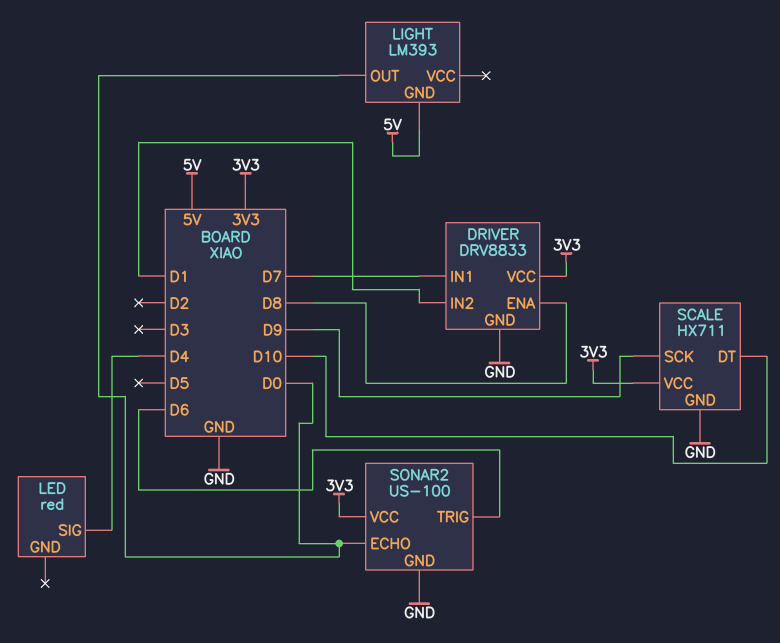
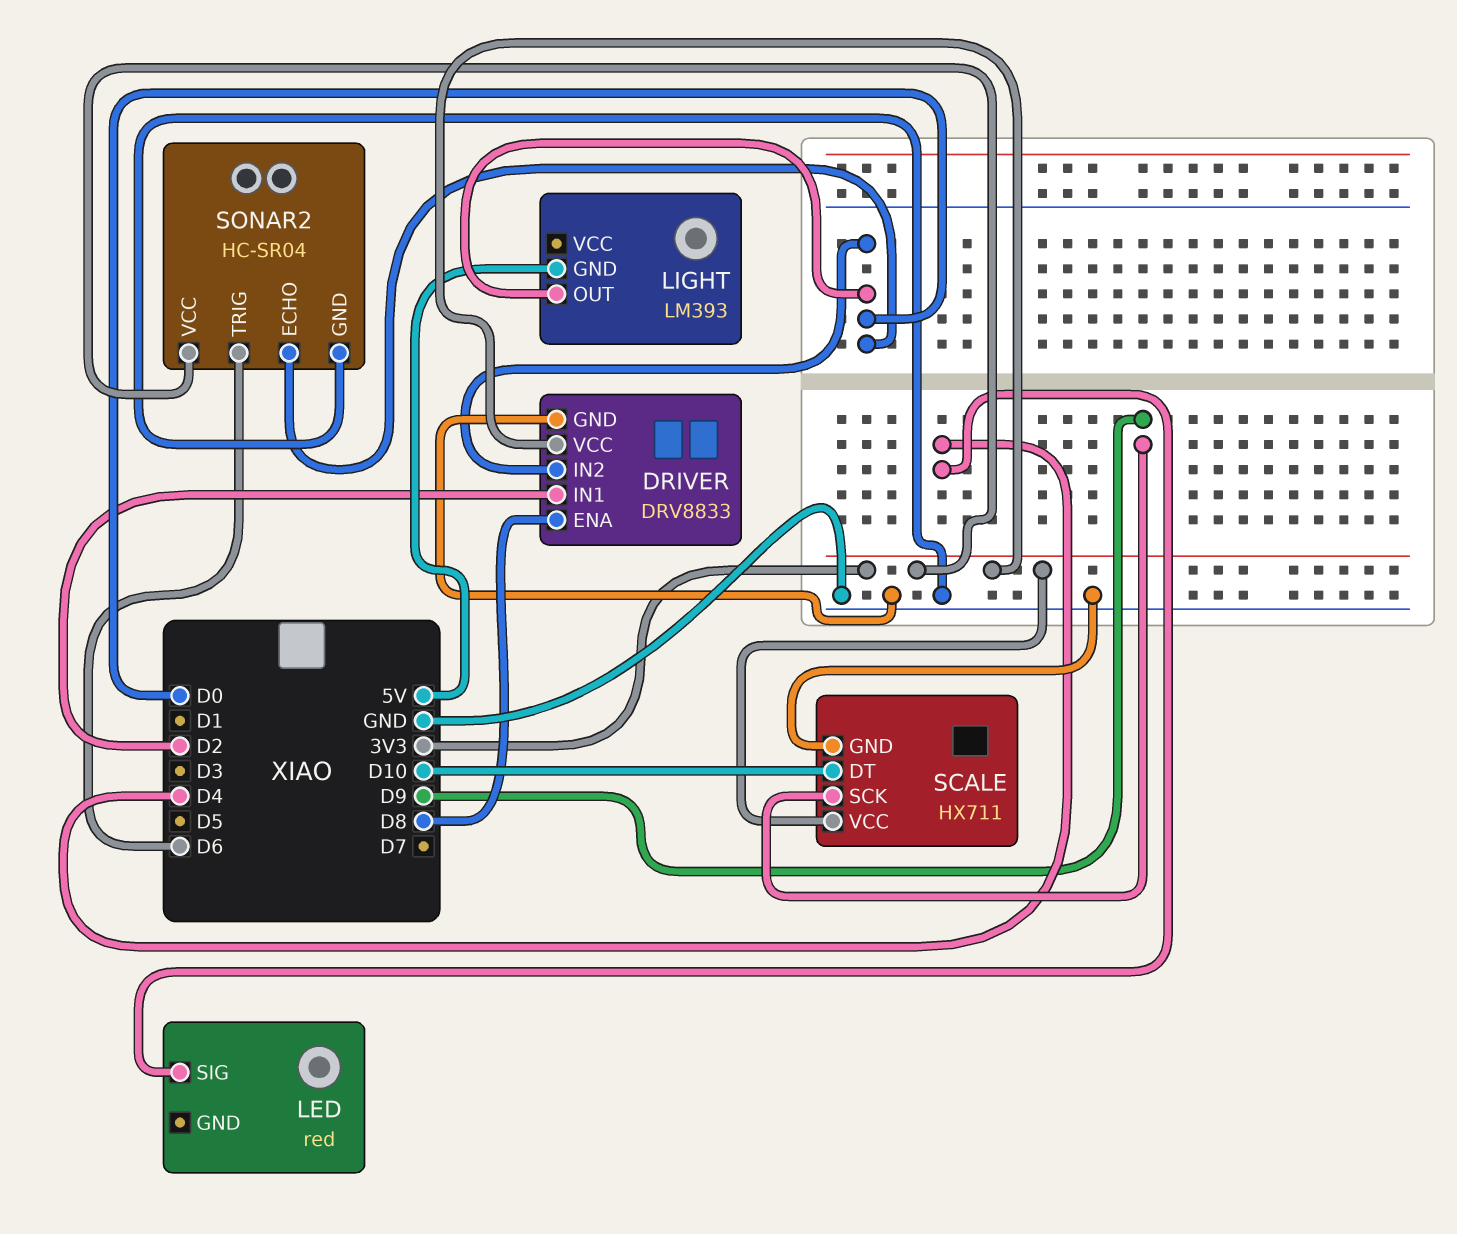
DRIVER pin IN1: D7 -> D2
DRIVER pin IN2: D1 -> D0
SONAR2: US-100 -> HC-SR04

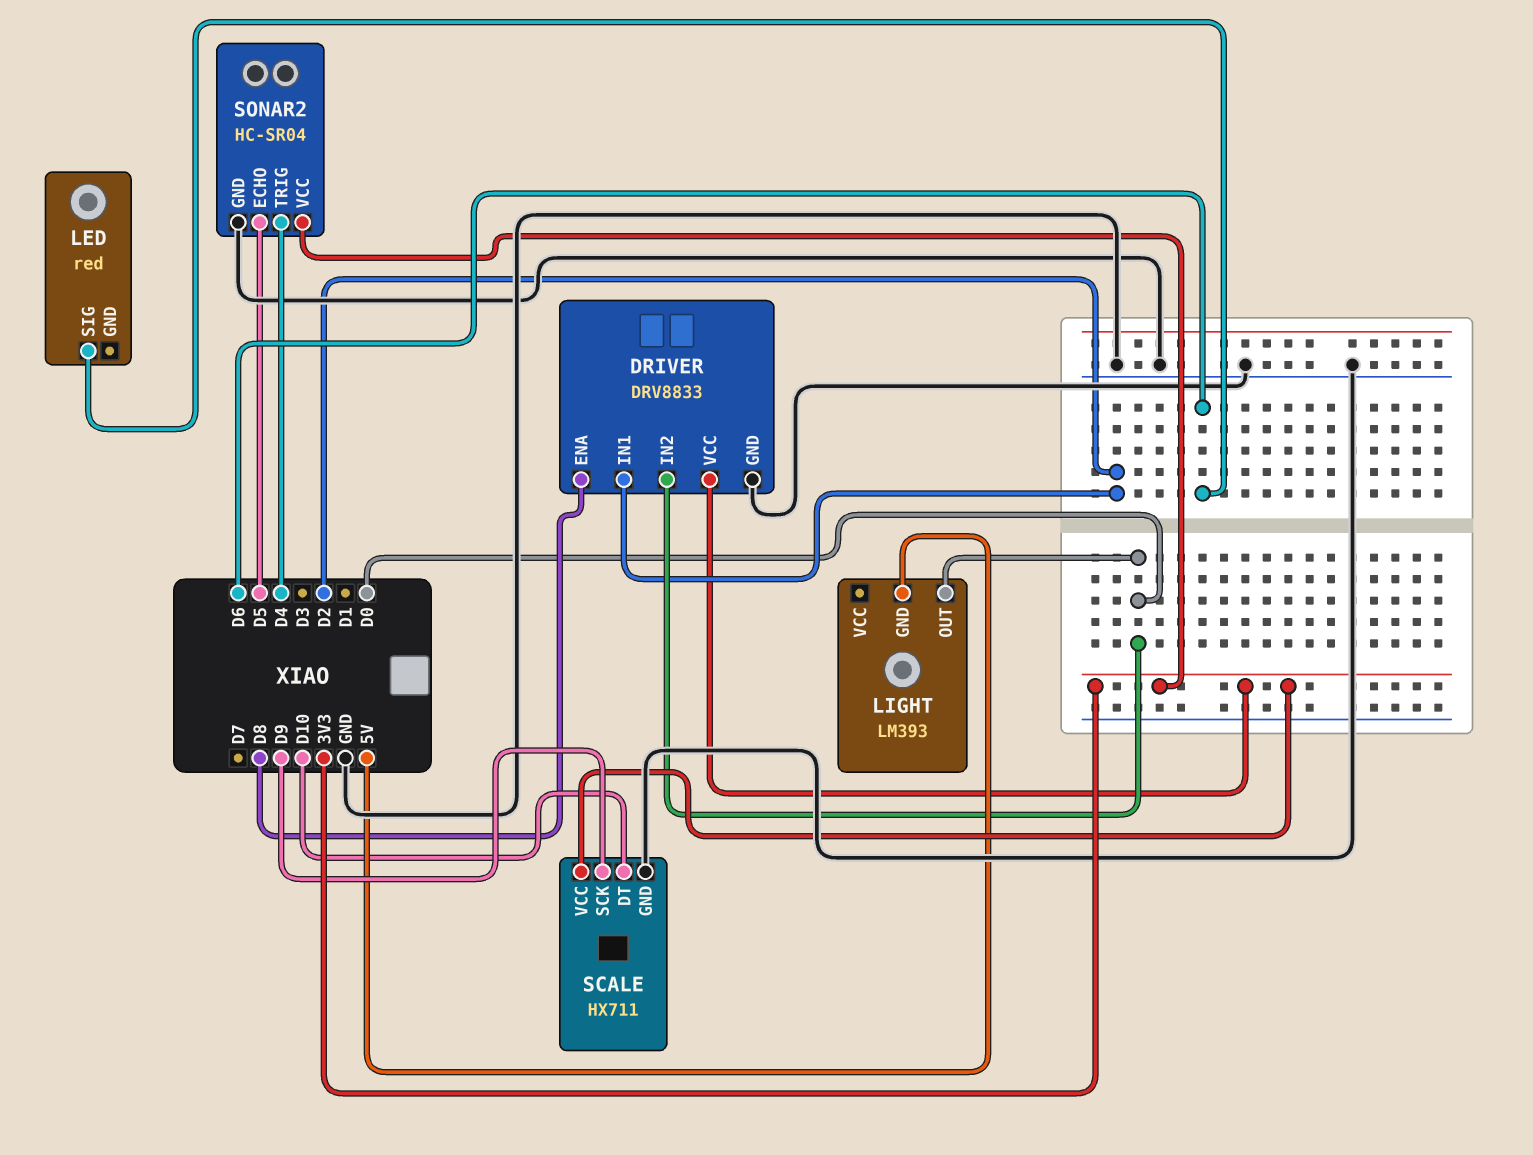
LED pin SIG: D4 -> D6
SONAR2 pin ECHO: D0 -> D5
SONAR2 pin TRIG: D6 -> D4

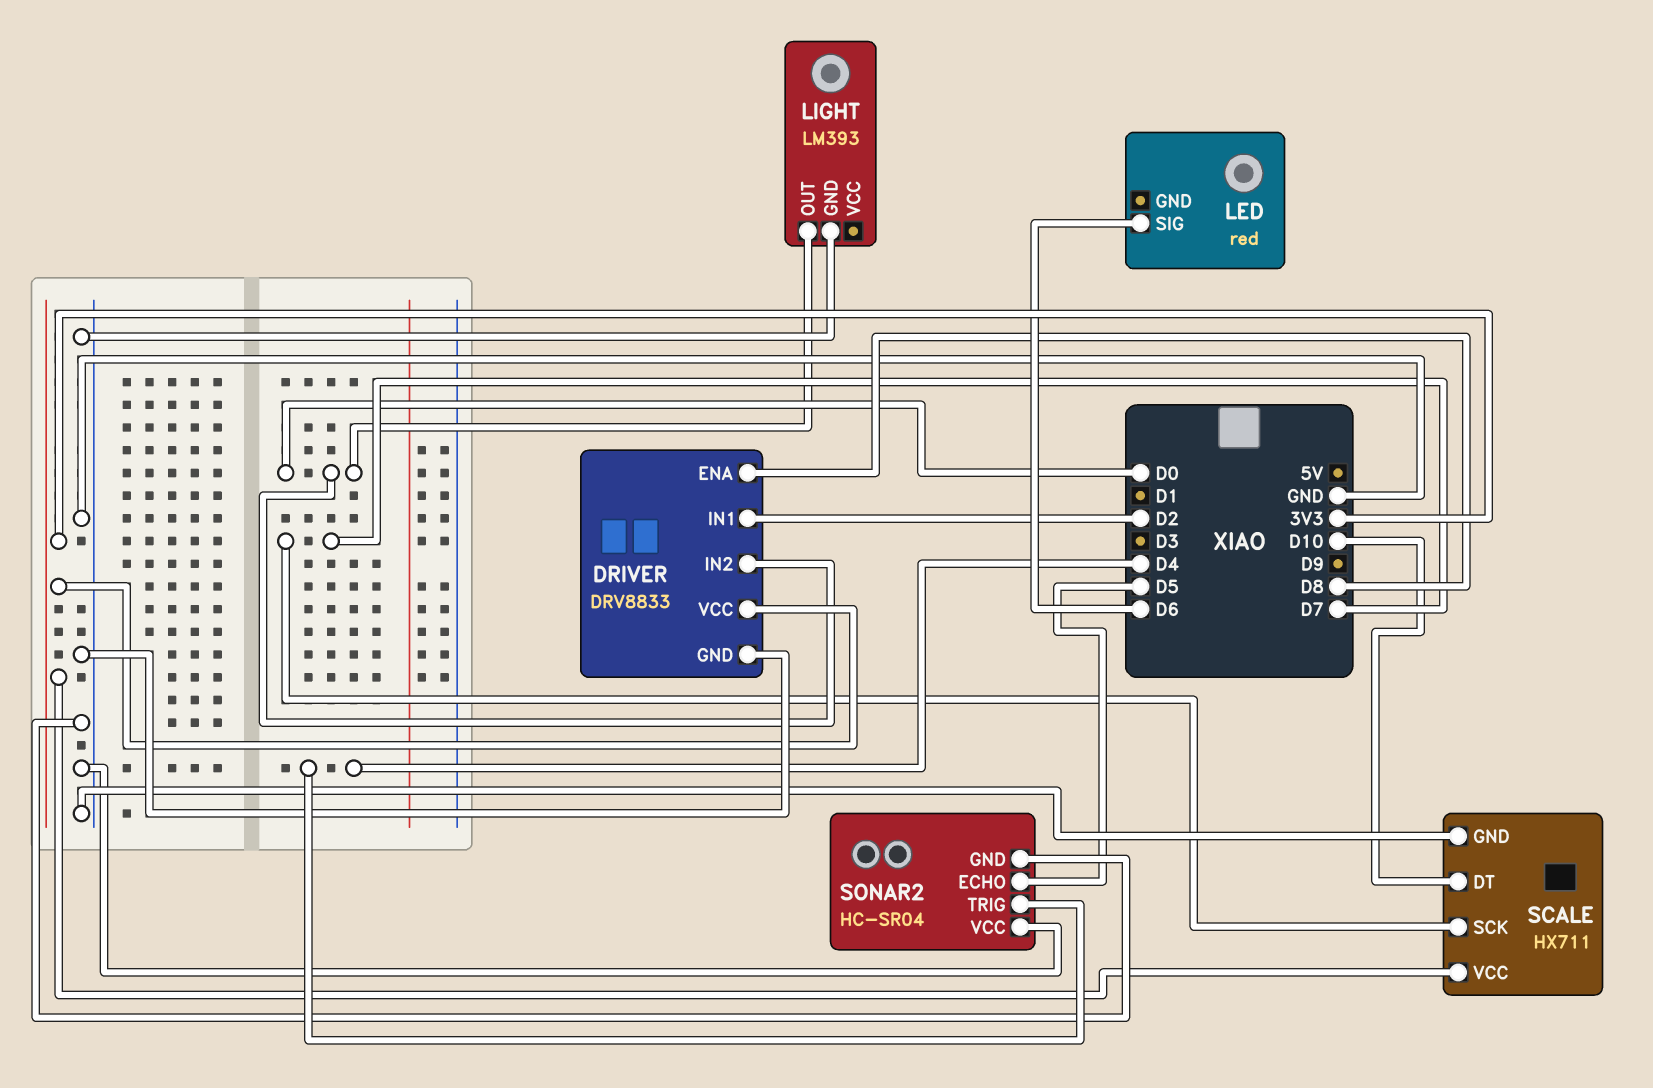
LIGHT pin GND: 5V -> GND
SCALE pin SCK: D9 -> D7
SONAR2 pin VCC: 3V3 -> GND

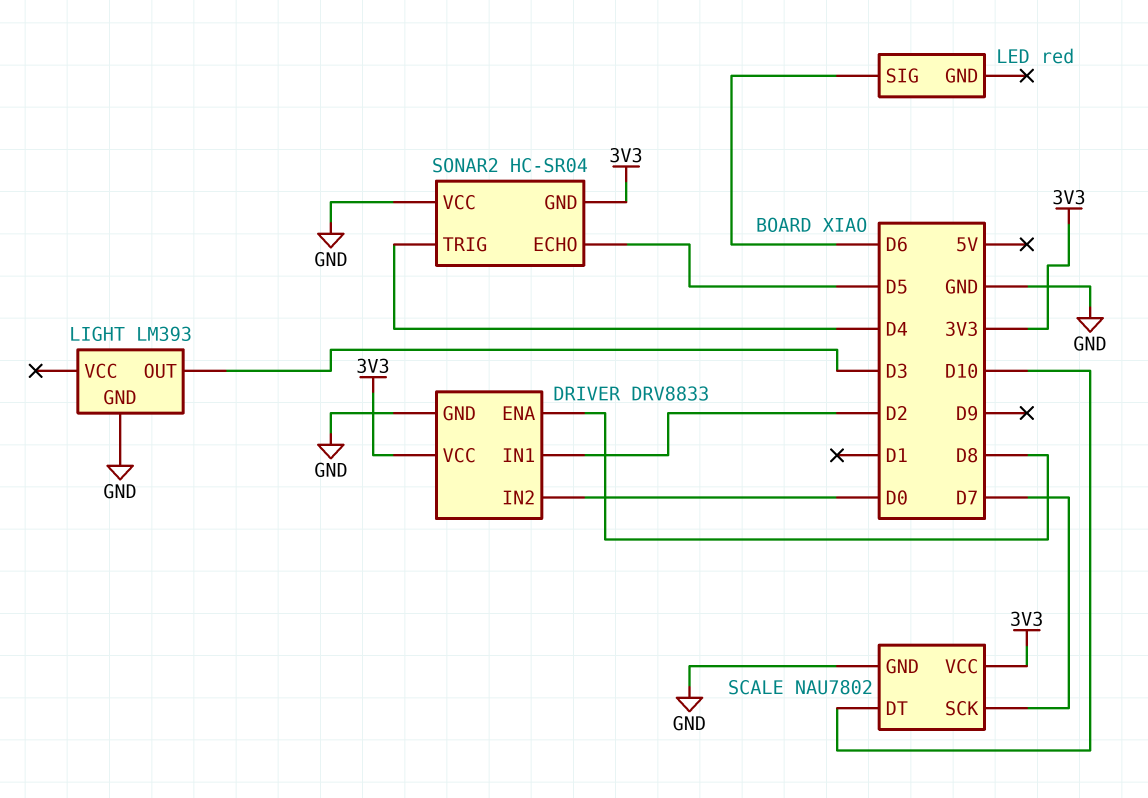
LIGHT pin OUT: D0 -> D3
SCALE: HX711 -> NAU7802
SONAR2 pin GND: GND -> 3V3

